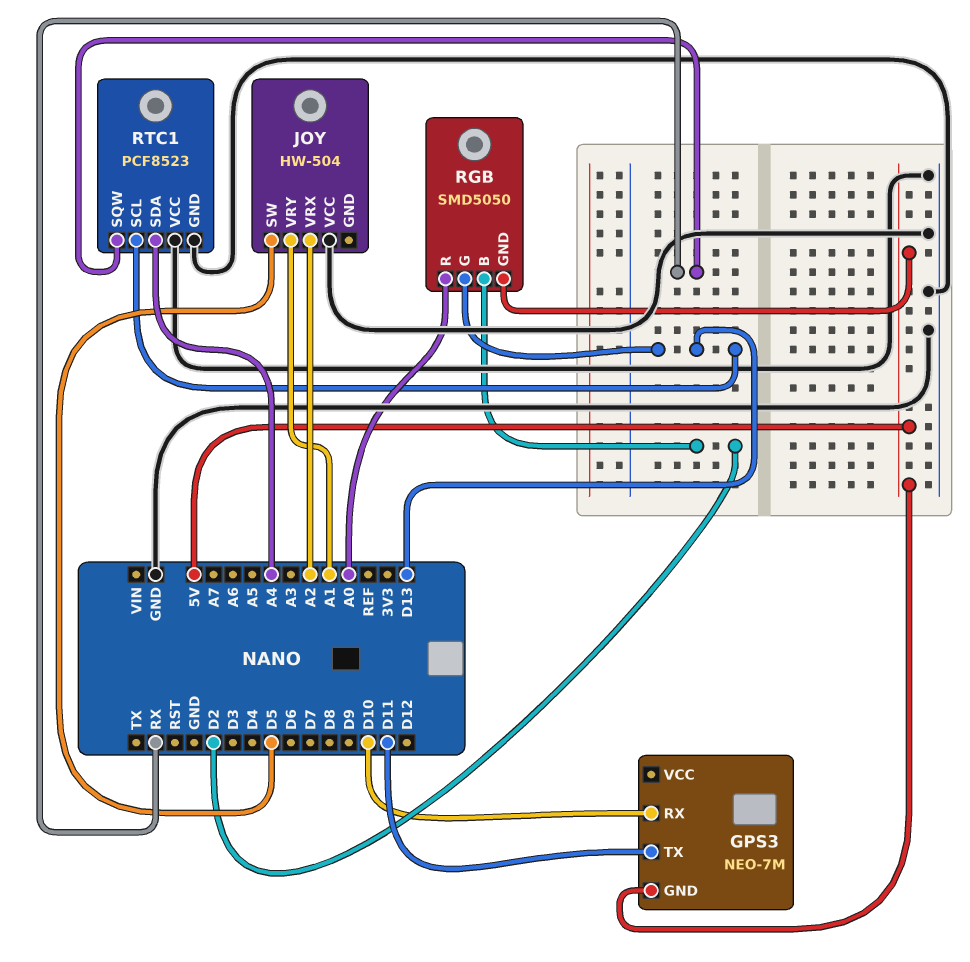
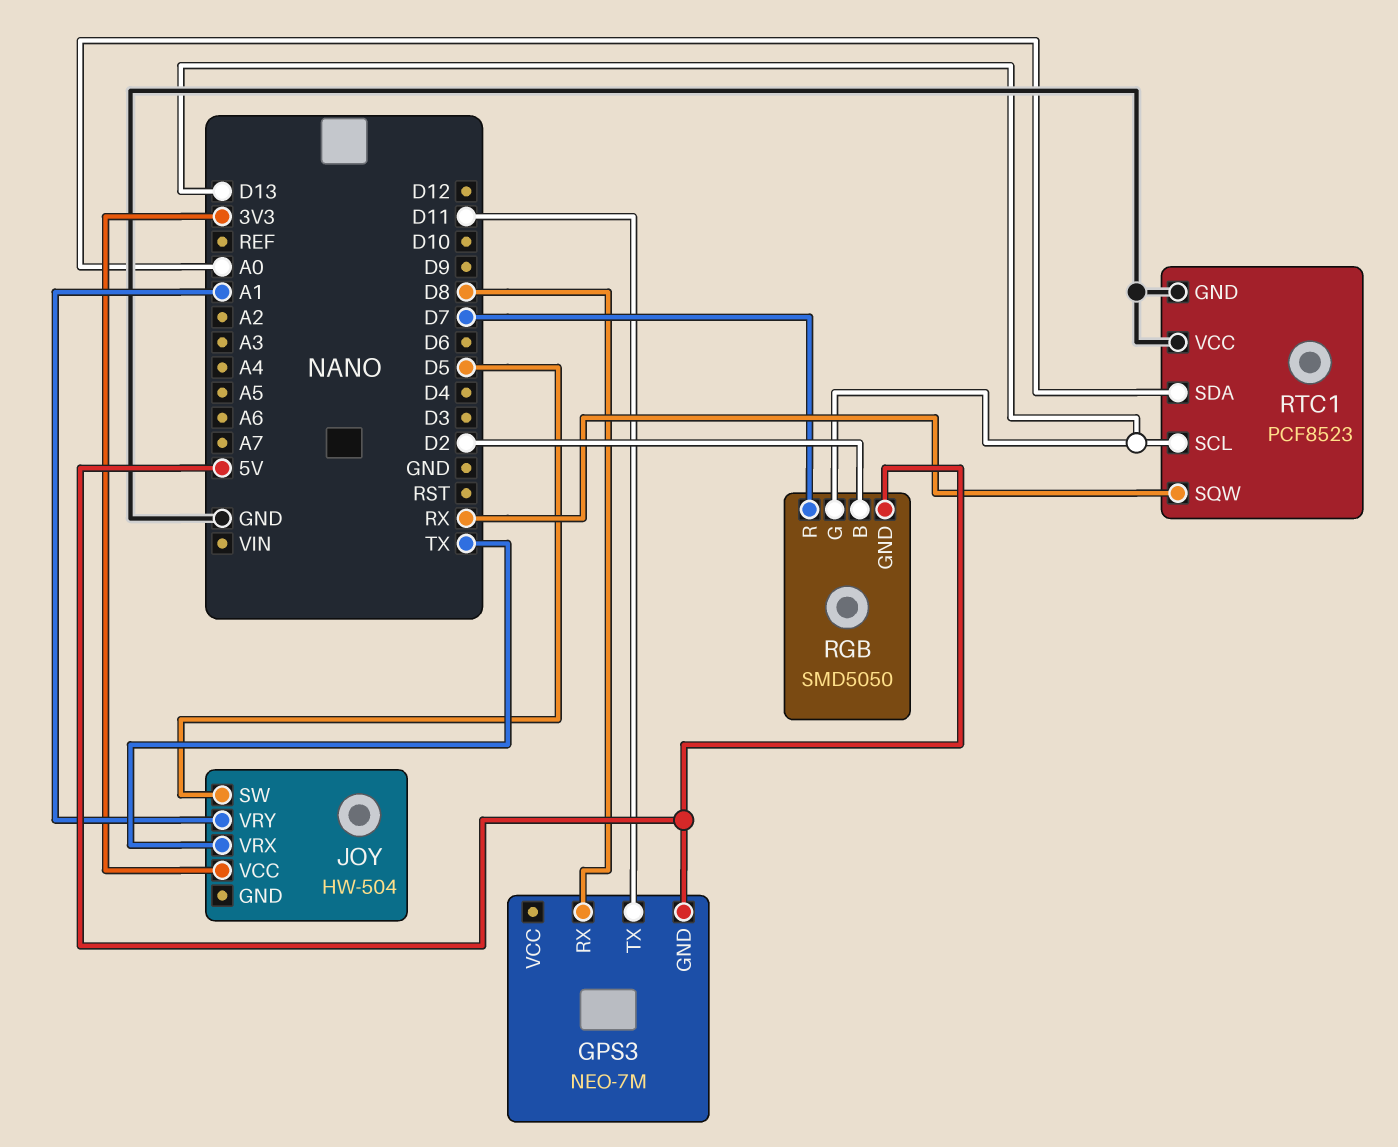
GPS3 pin RX: D10 -> D8
JOY pin VCC: GND -> 3V3
JOY pin VRX: A2 -> TX
RGB pin R: A0 -> D7
RTC1 pin SDA: A4 -> A0

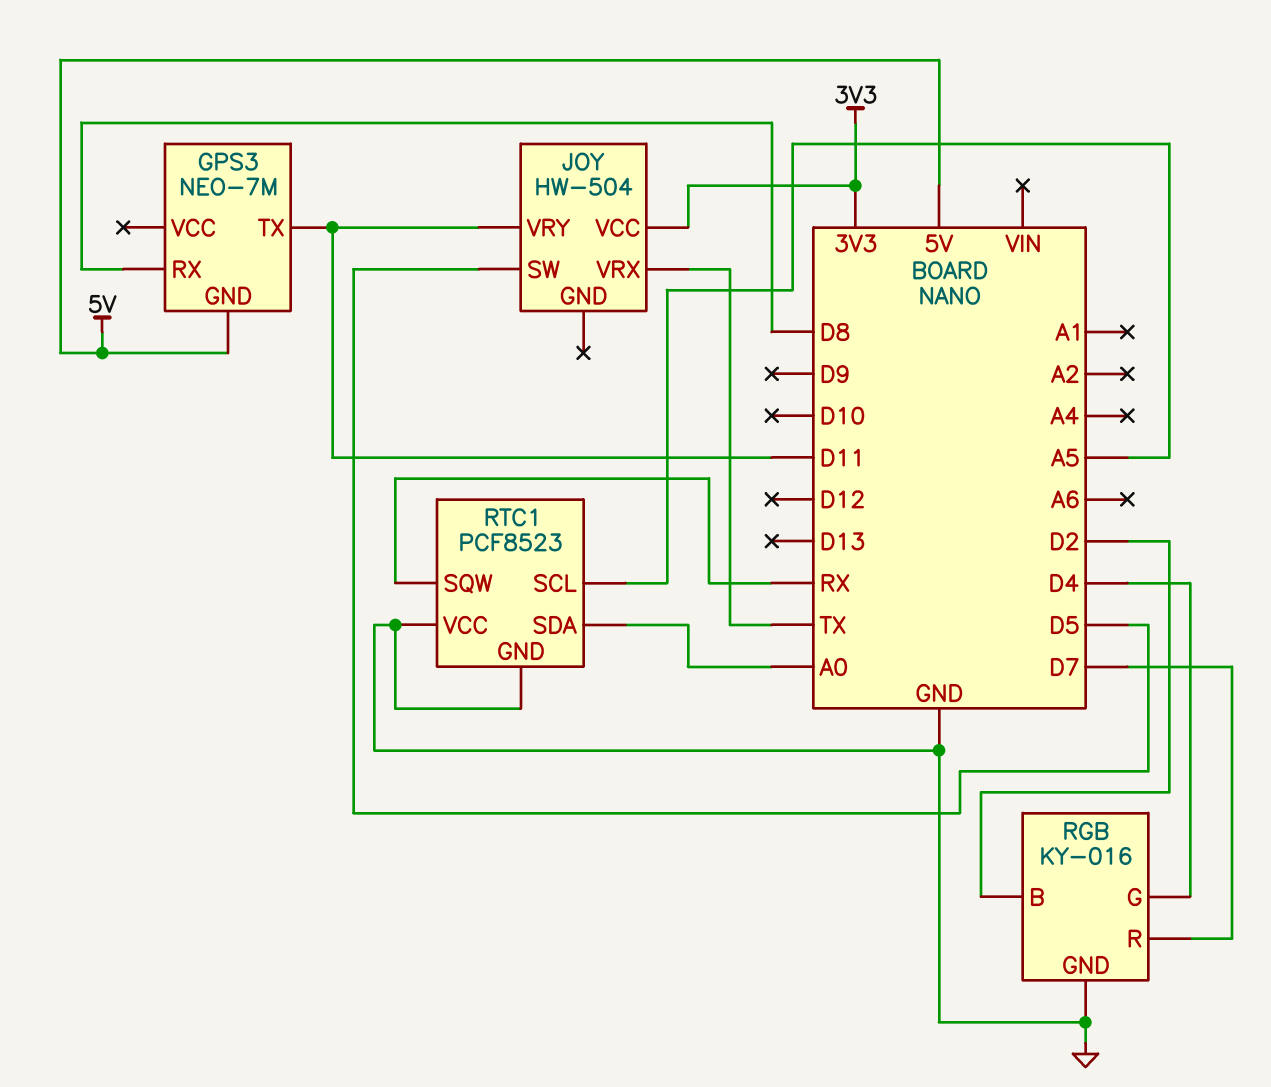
JOY pin VRY: A1 -> D11
RGB: SMD5050 -> KY-016
RGB pin G: D13 -> D4
RGB pin GND: 5V -> GND
RTC1 pin SCL: D13 -> A5

